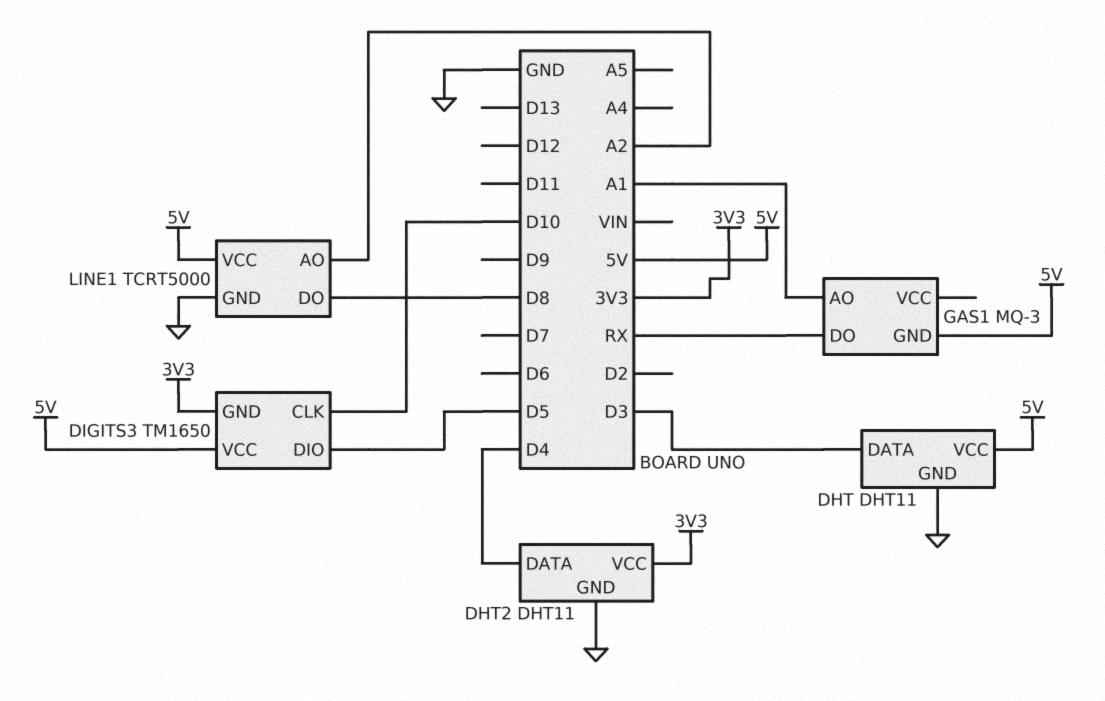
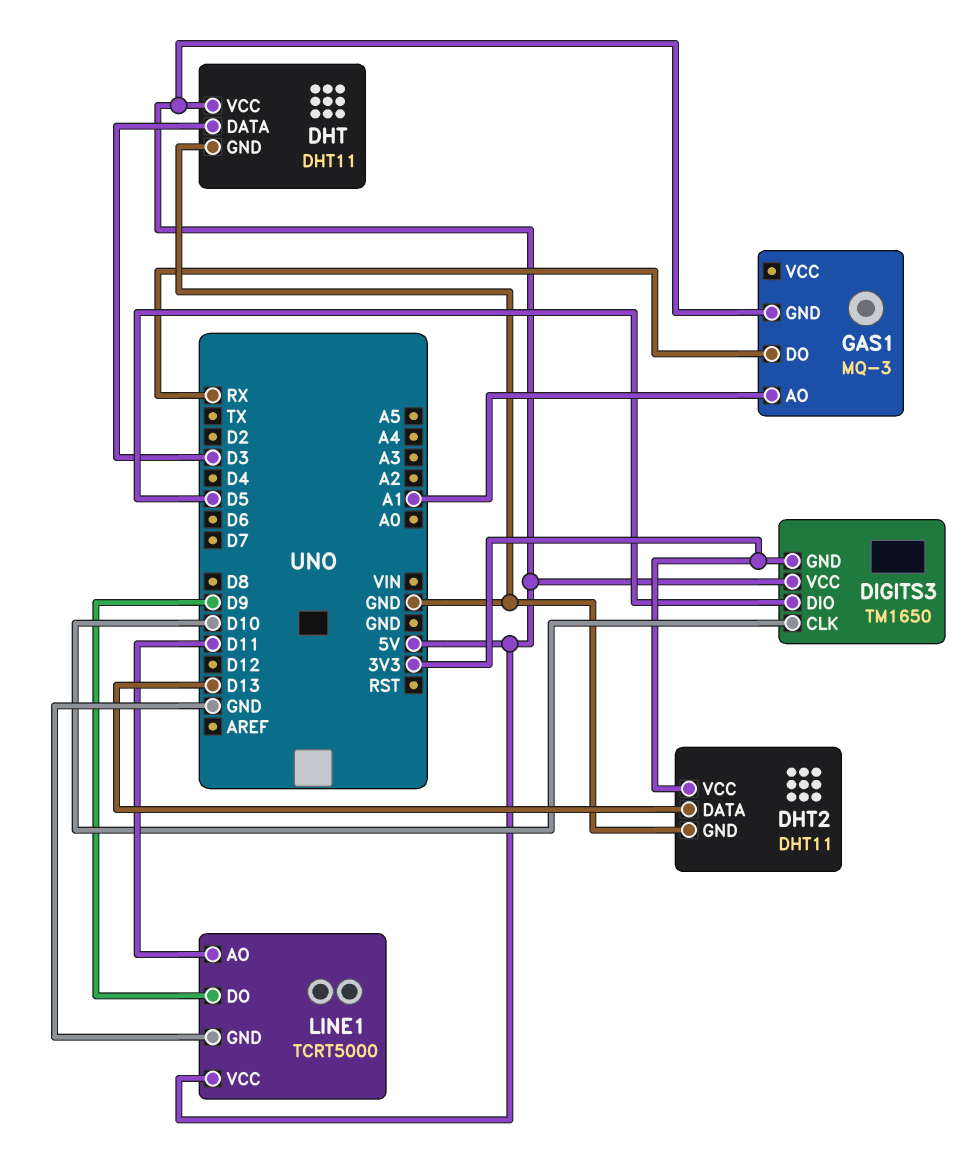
DHT2 pin DATA: D4 -> D13
LINE1 pin AO: A2 -> D11
LINE1 pin DO: D8 -> D9

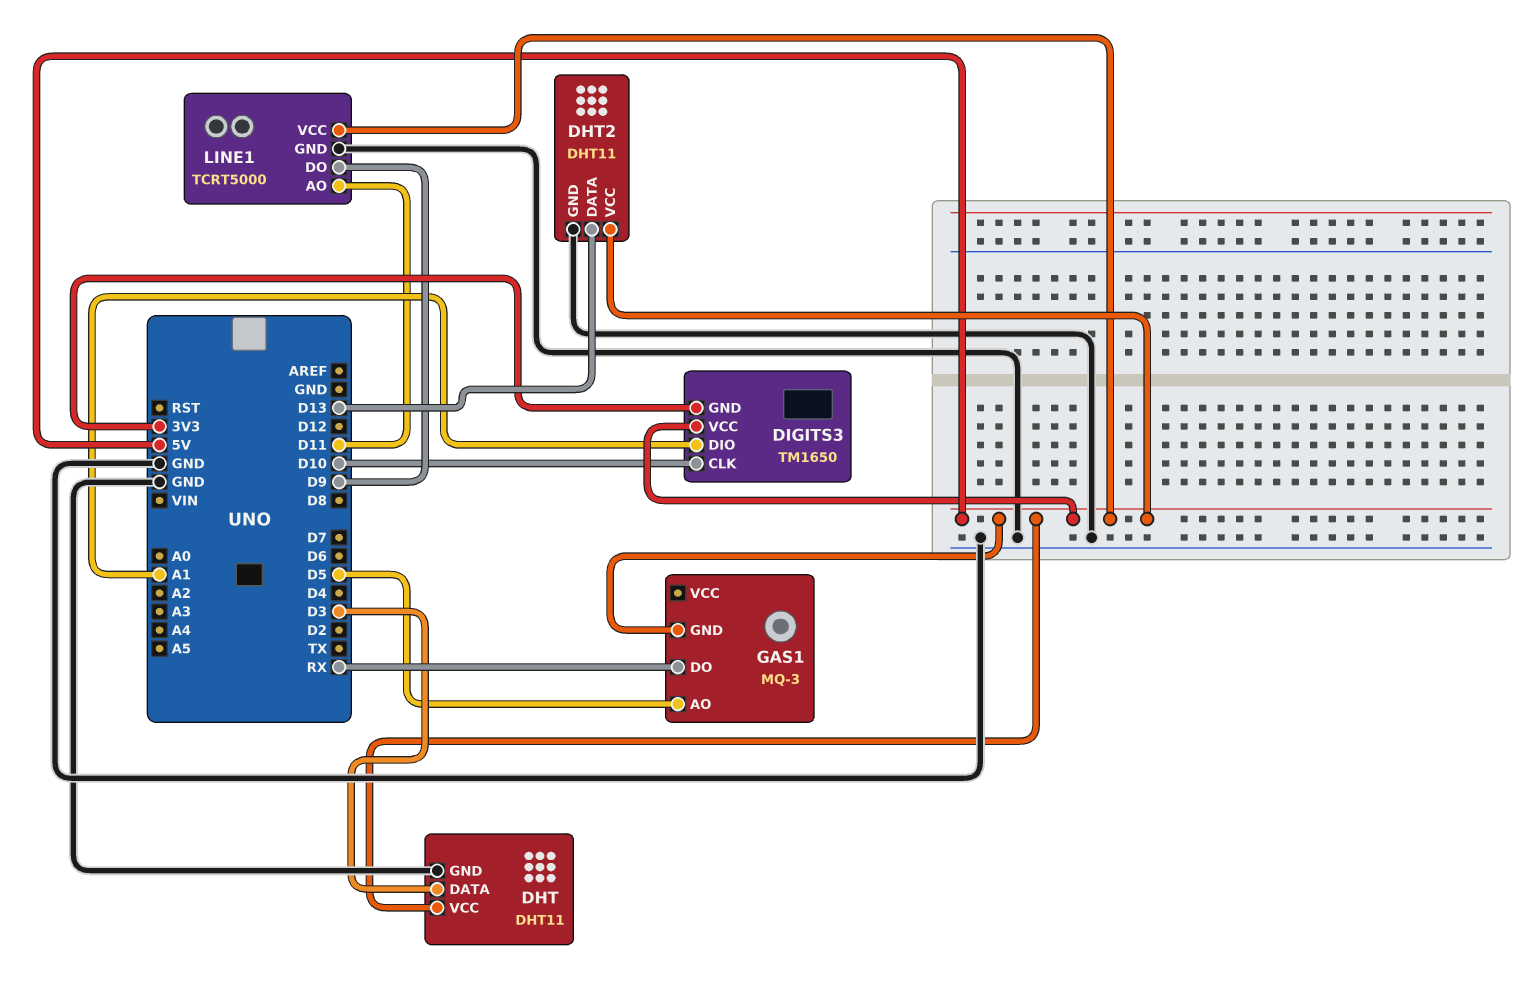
DHT2 pin VCC: 3V3 -> 5V
DIGITS3 pin DIO: D5 -> A1
GAS1 pin AO: A1 -> D5

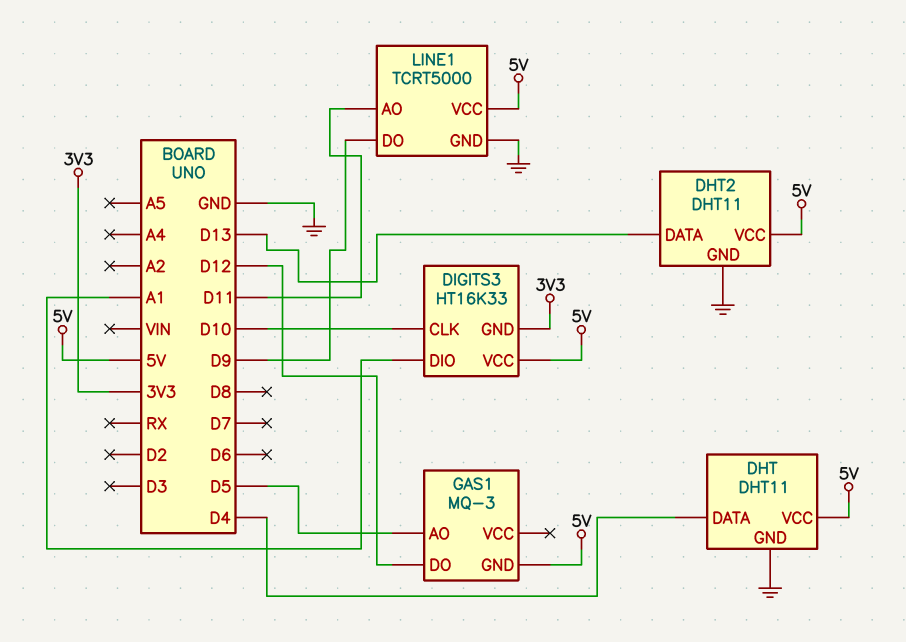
DHT pin DATA: D3 -> D4
DIGITS3: TM1650 -> HT16K33
GAS1 pin DO: RX -> D12

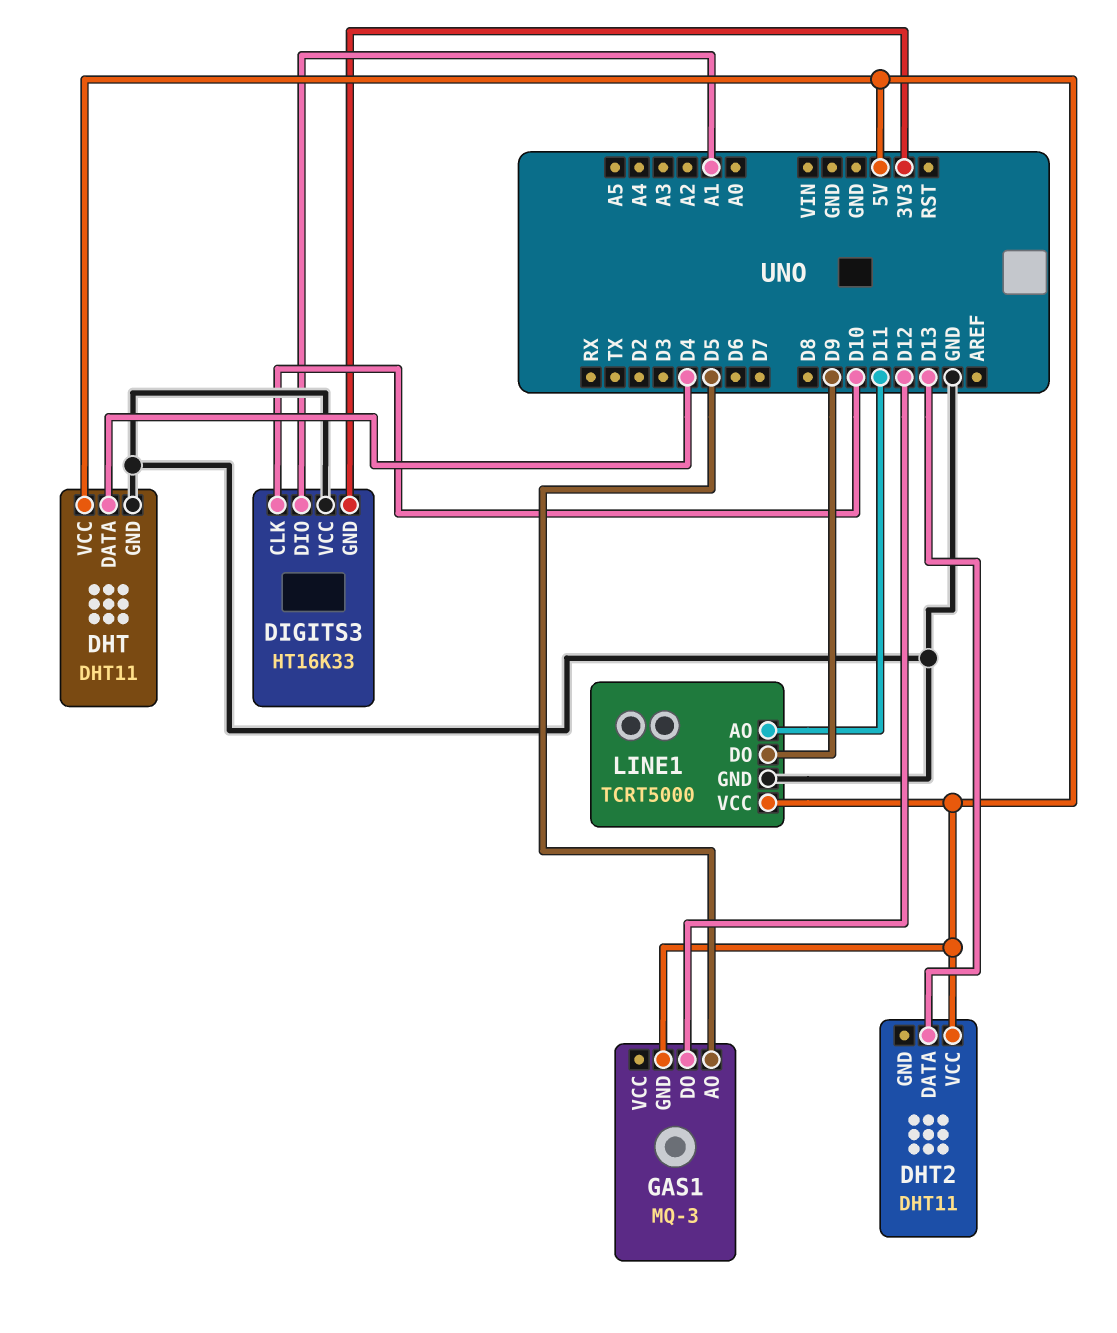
DHT2 pin GND: GND -> none
DIGITS3 pin VCC: 5V -> GND

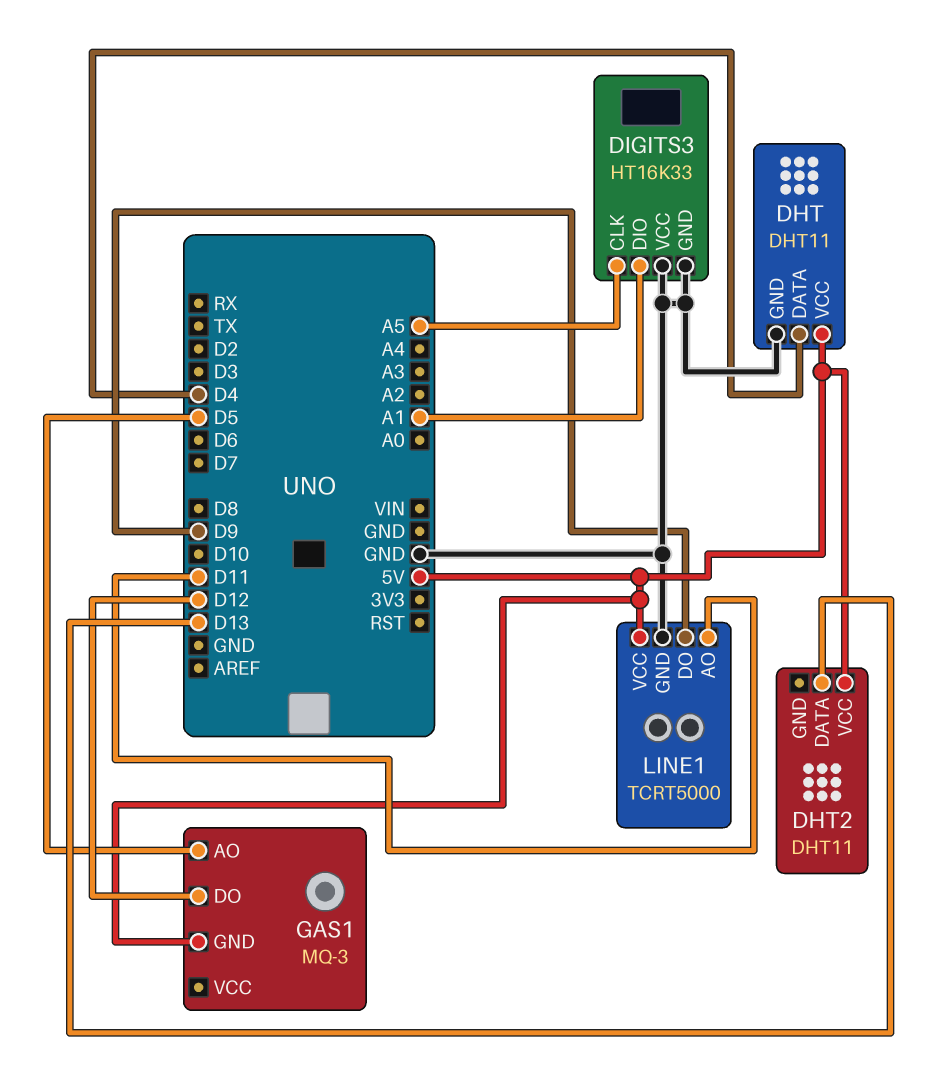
DIGITS3 pin CLK: D10 -> A5
DIGITS3 pin GND: 3V3 -> GND

